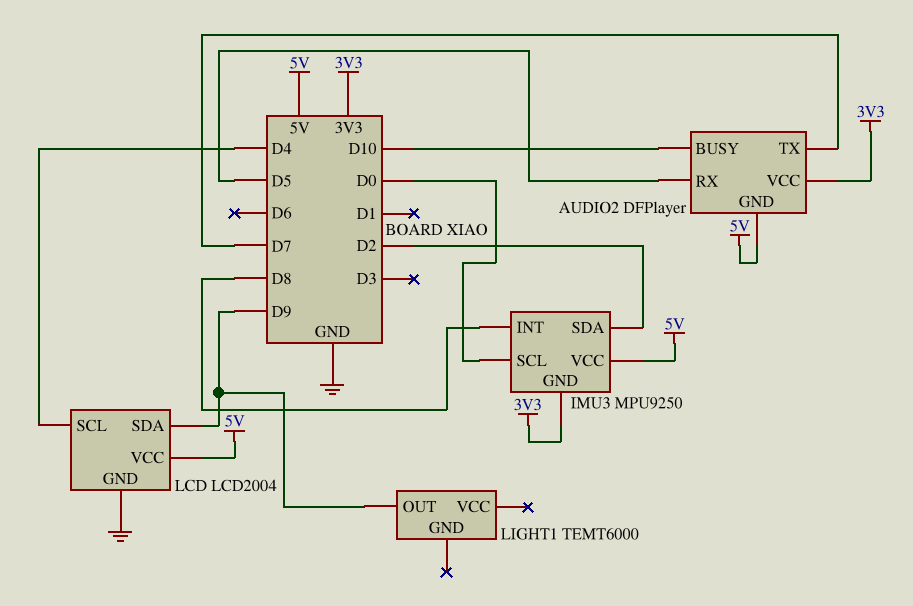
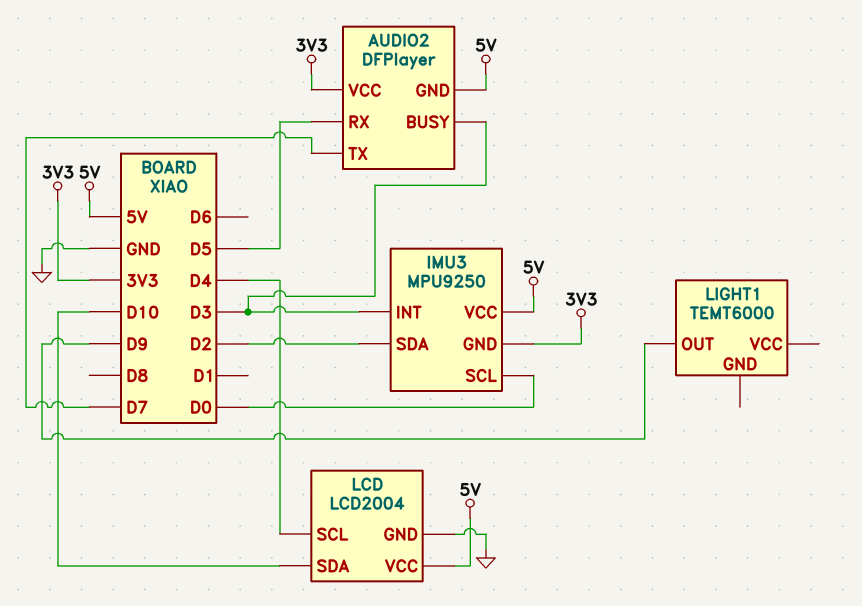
AUDIO2 pin BUSY: D10 -> D3
IMU3 pin INT: D8 -> D3
LCD pin SDA: D9 -> D10

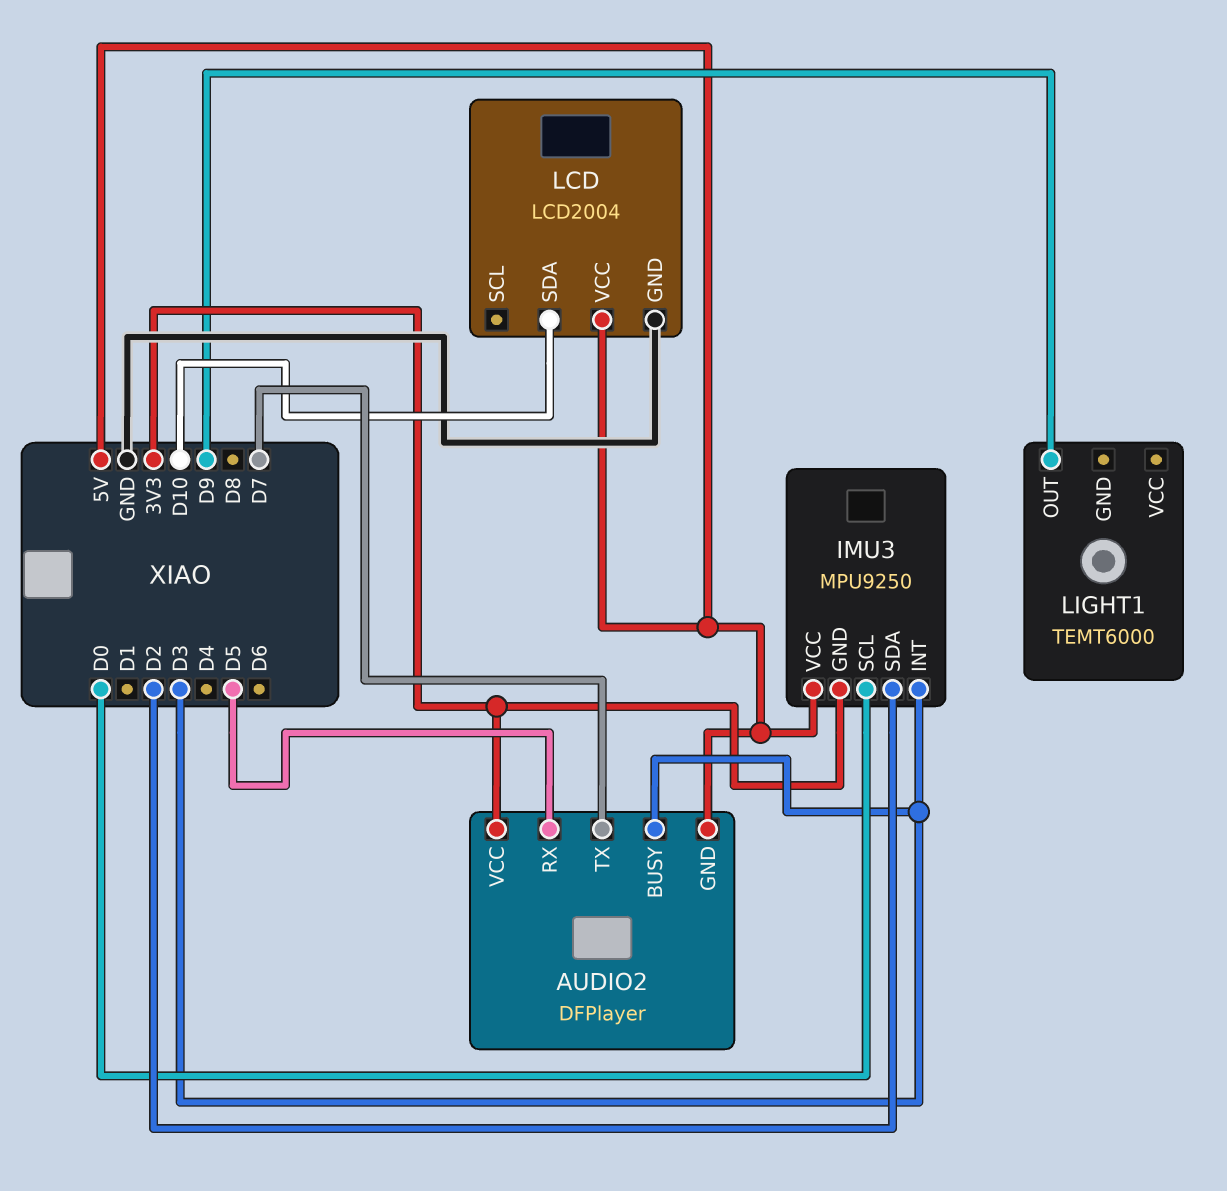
LCD pin SCL: D4 -> none

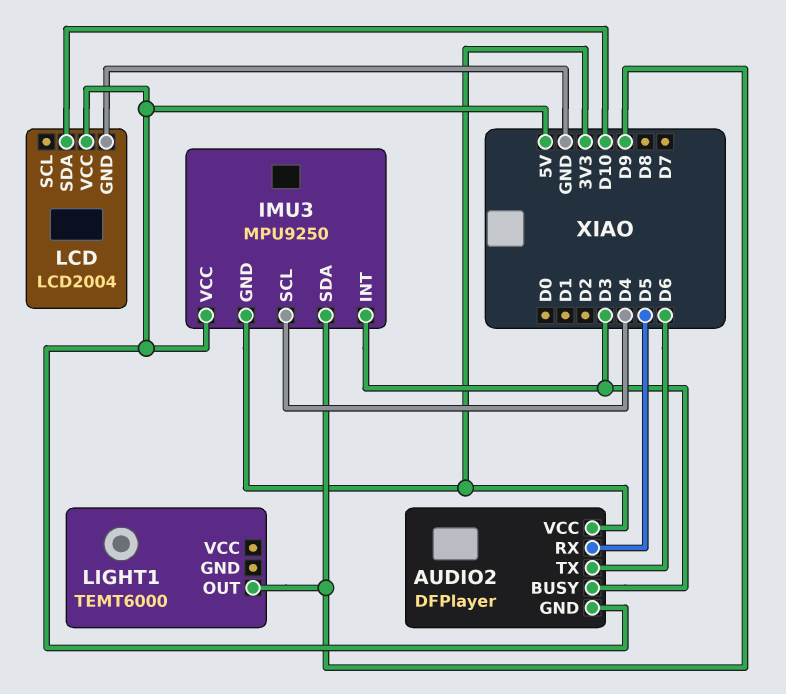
AUDIO2 pin TX: D7 -> D6
IMU3 pin SCL: D0 -> D4
IMU3 pin SDA: D2 -> D9

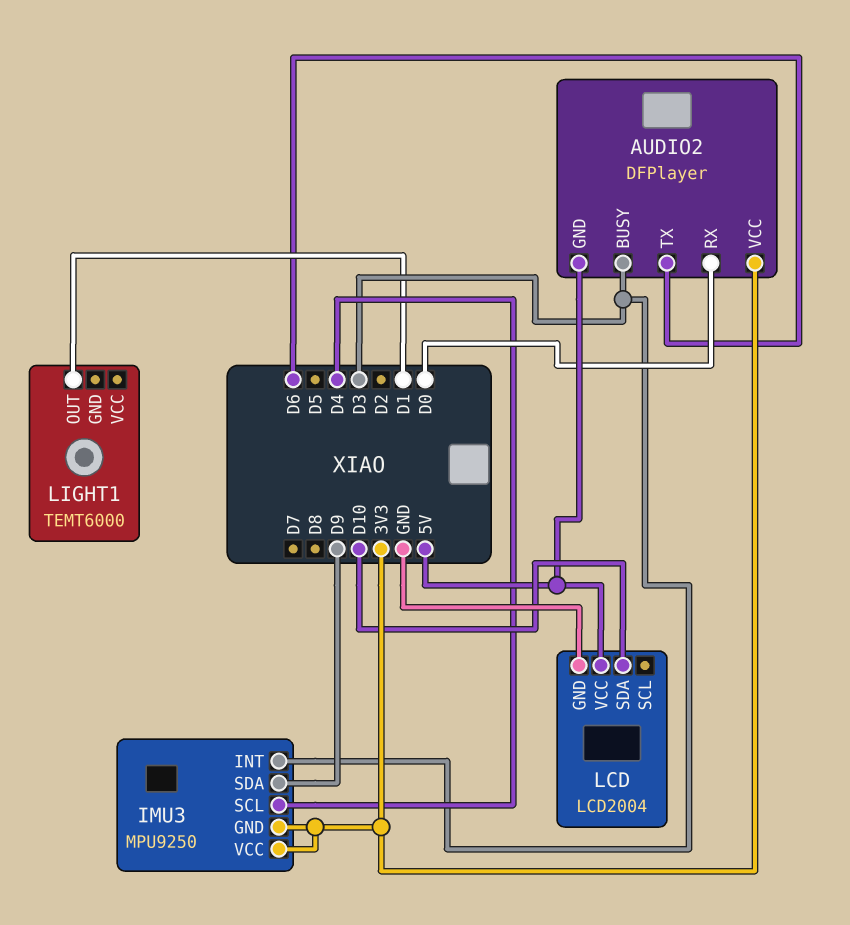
AUDIO2 pin RX: D5 -> D0
IMU3 pin VCC: 5V -> 3V3
LIGHT1 pin OUT: D9 -> D1

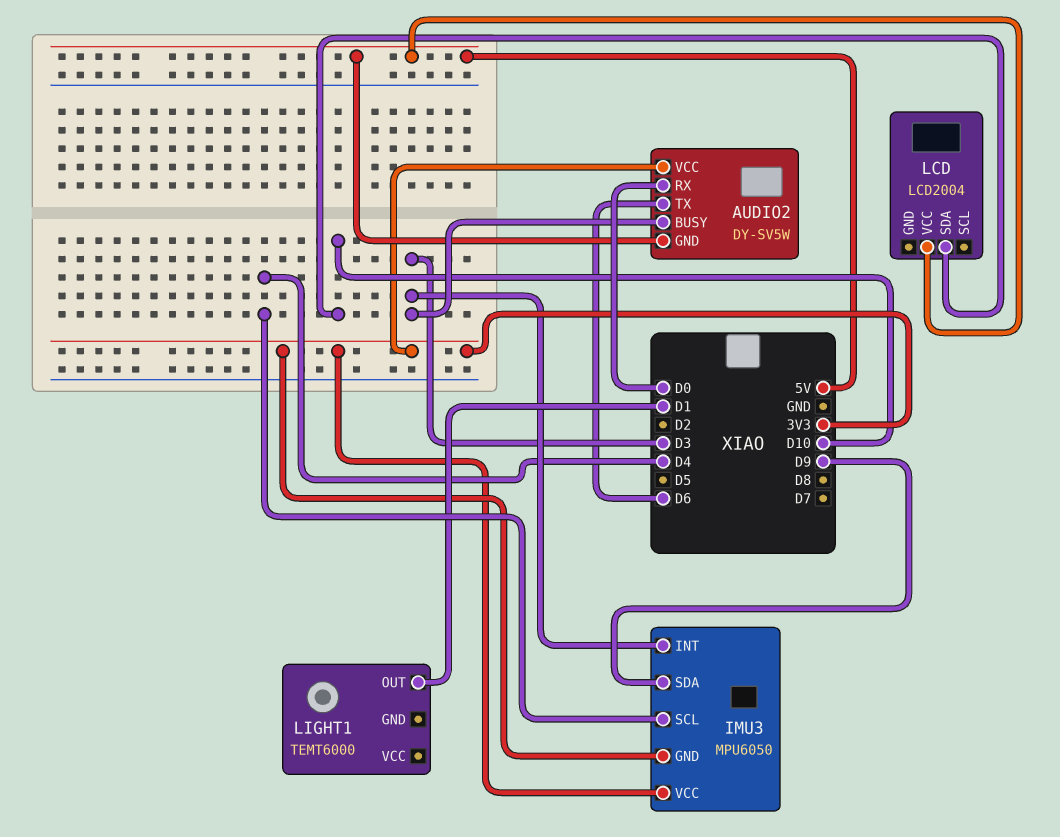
AUDIO2: DFPlayer -> DY-SV5W
IMU3: MPU9250 -> MPU6050
LCD pin GND: GND -> none

